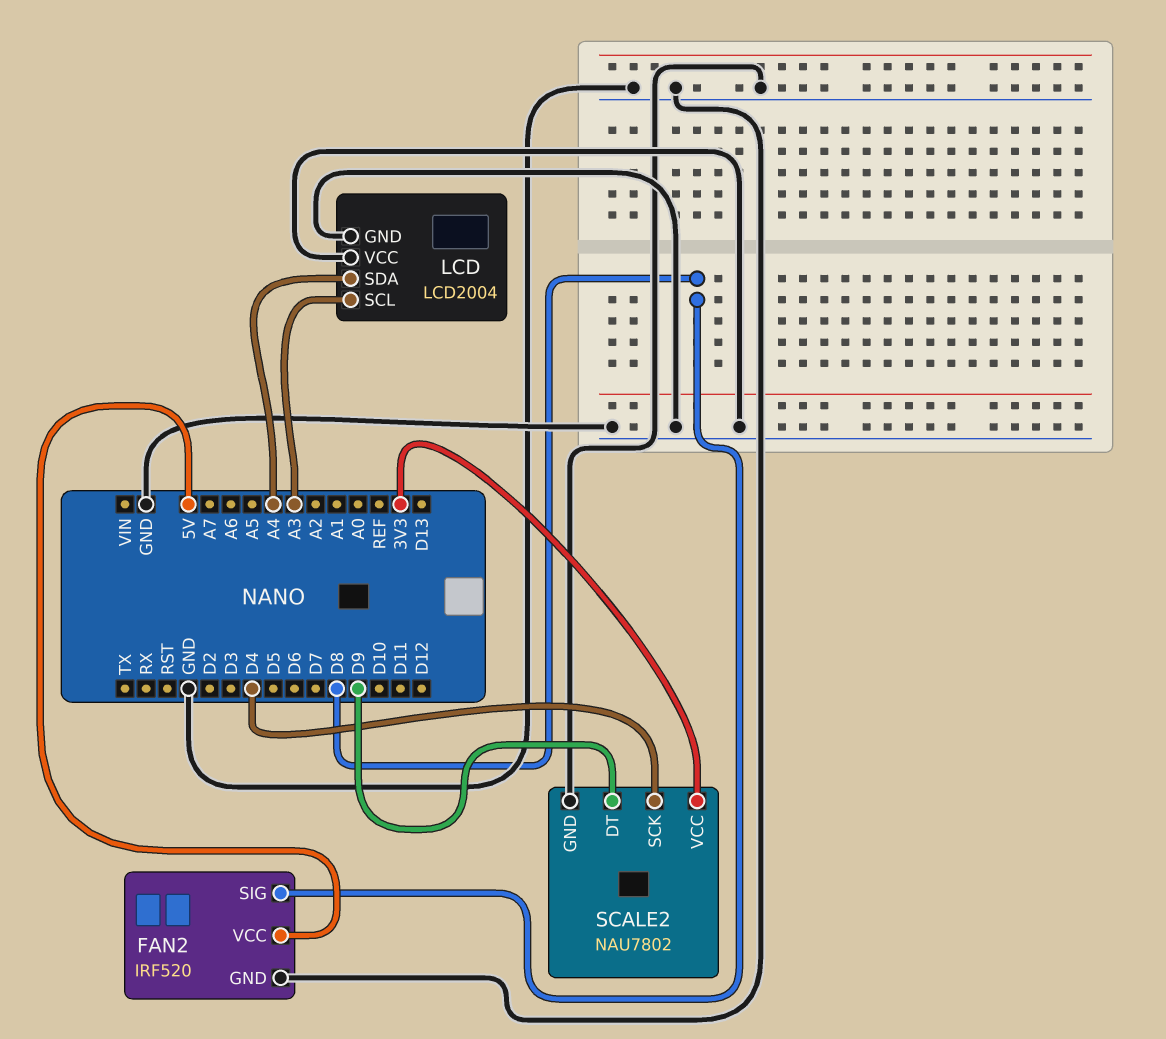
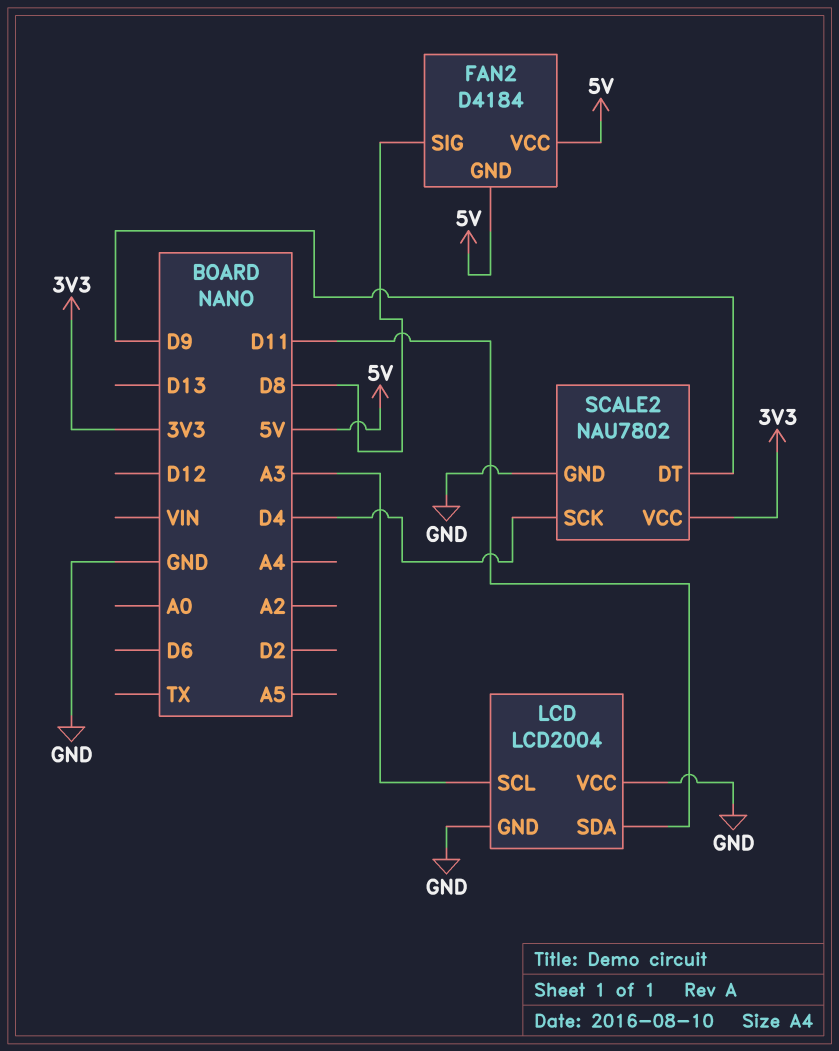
FAN2: IRF520 -> D4184
FAN2 pin GND: GND -> 5V
LCD pin SDA: A4 -> D11

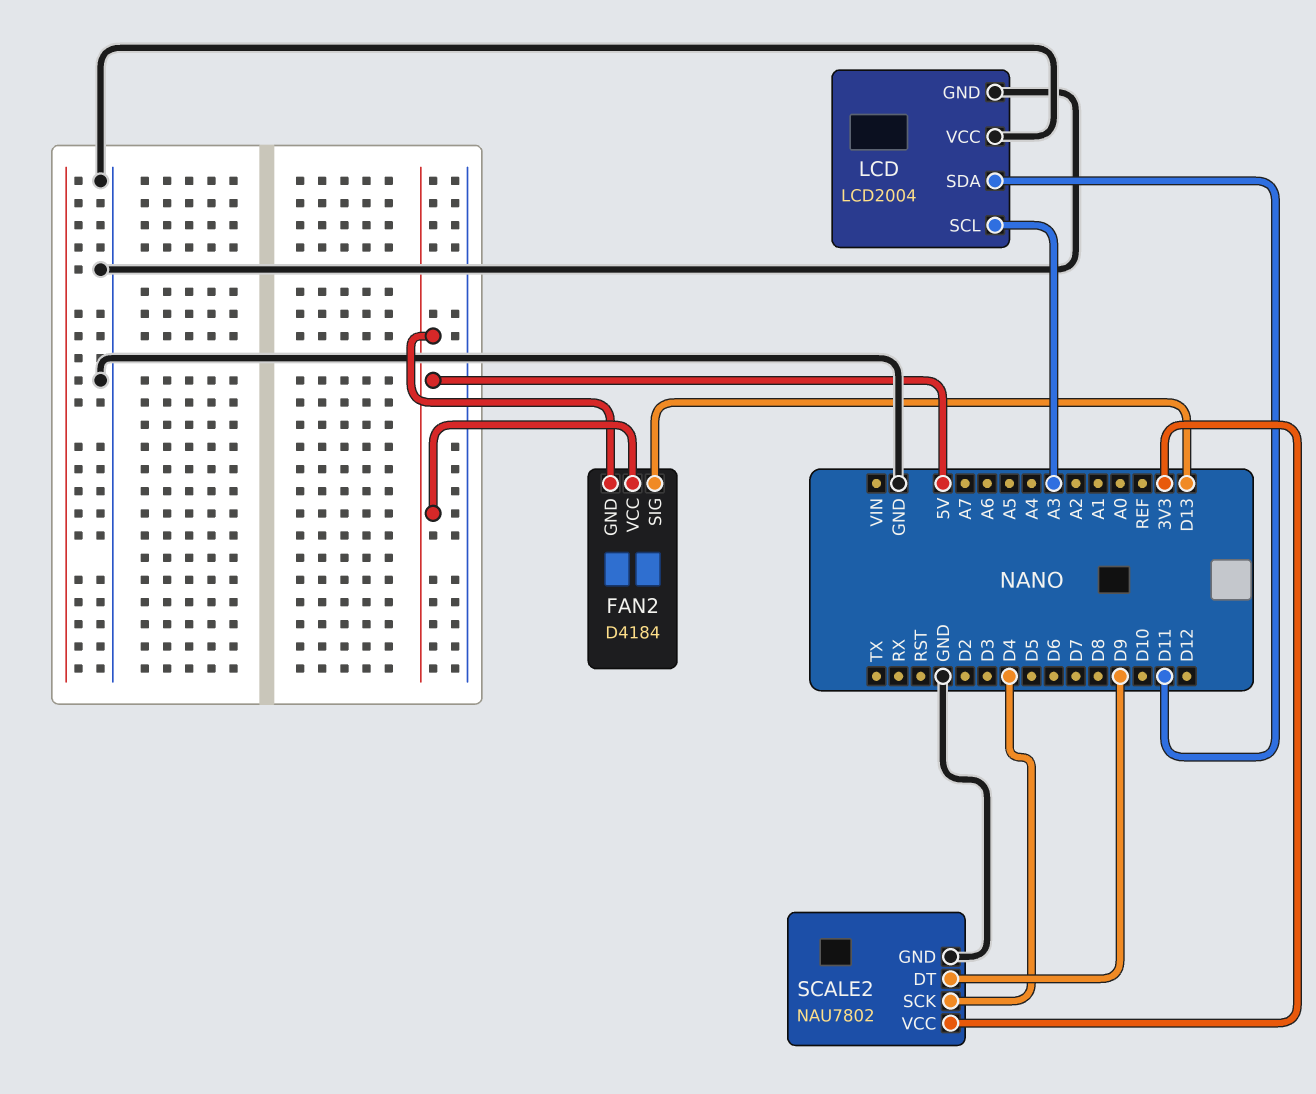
FAN2 pin SIG: D8 -> D13

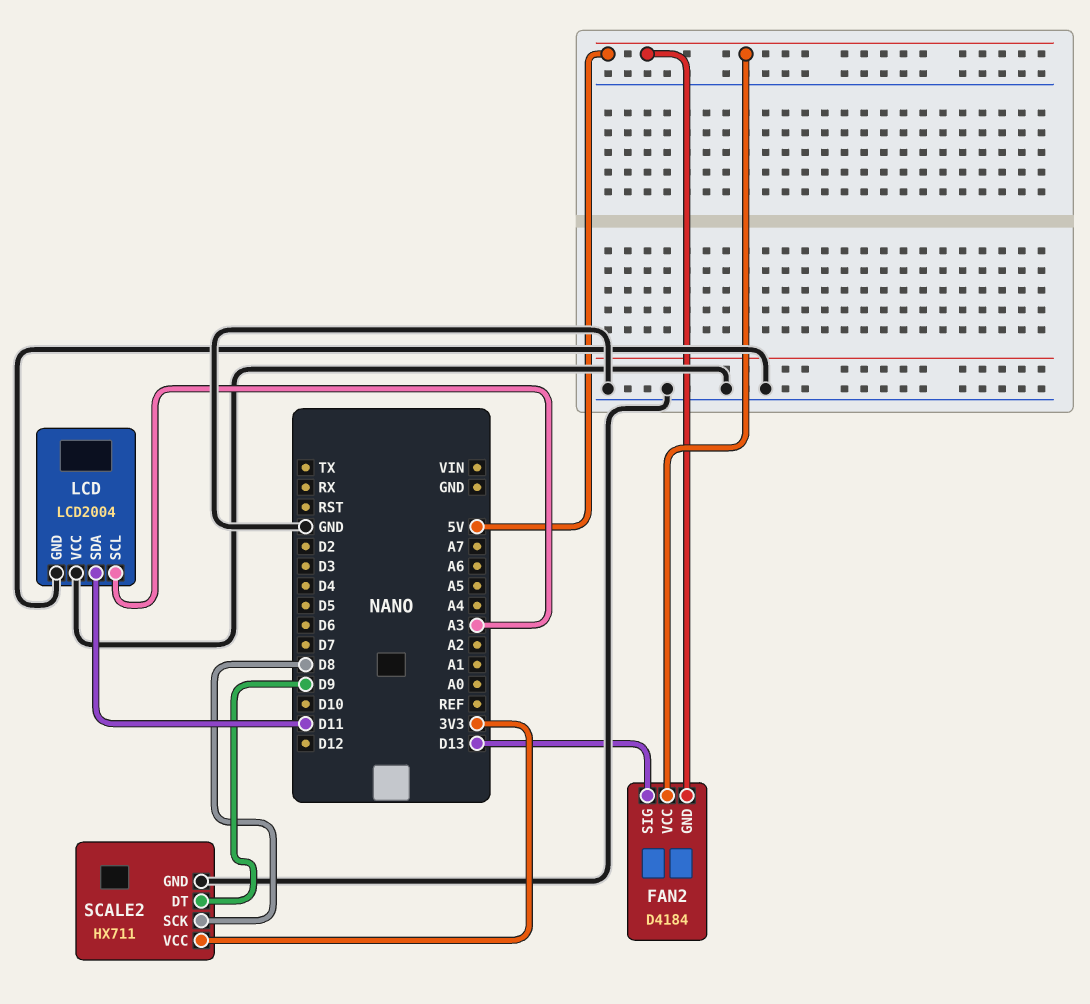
SCALE2: NAU7802 -> HX711
SCALE2 pin SCK: D4 -> D8

